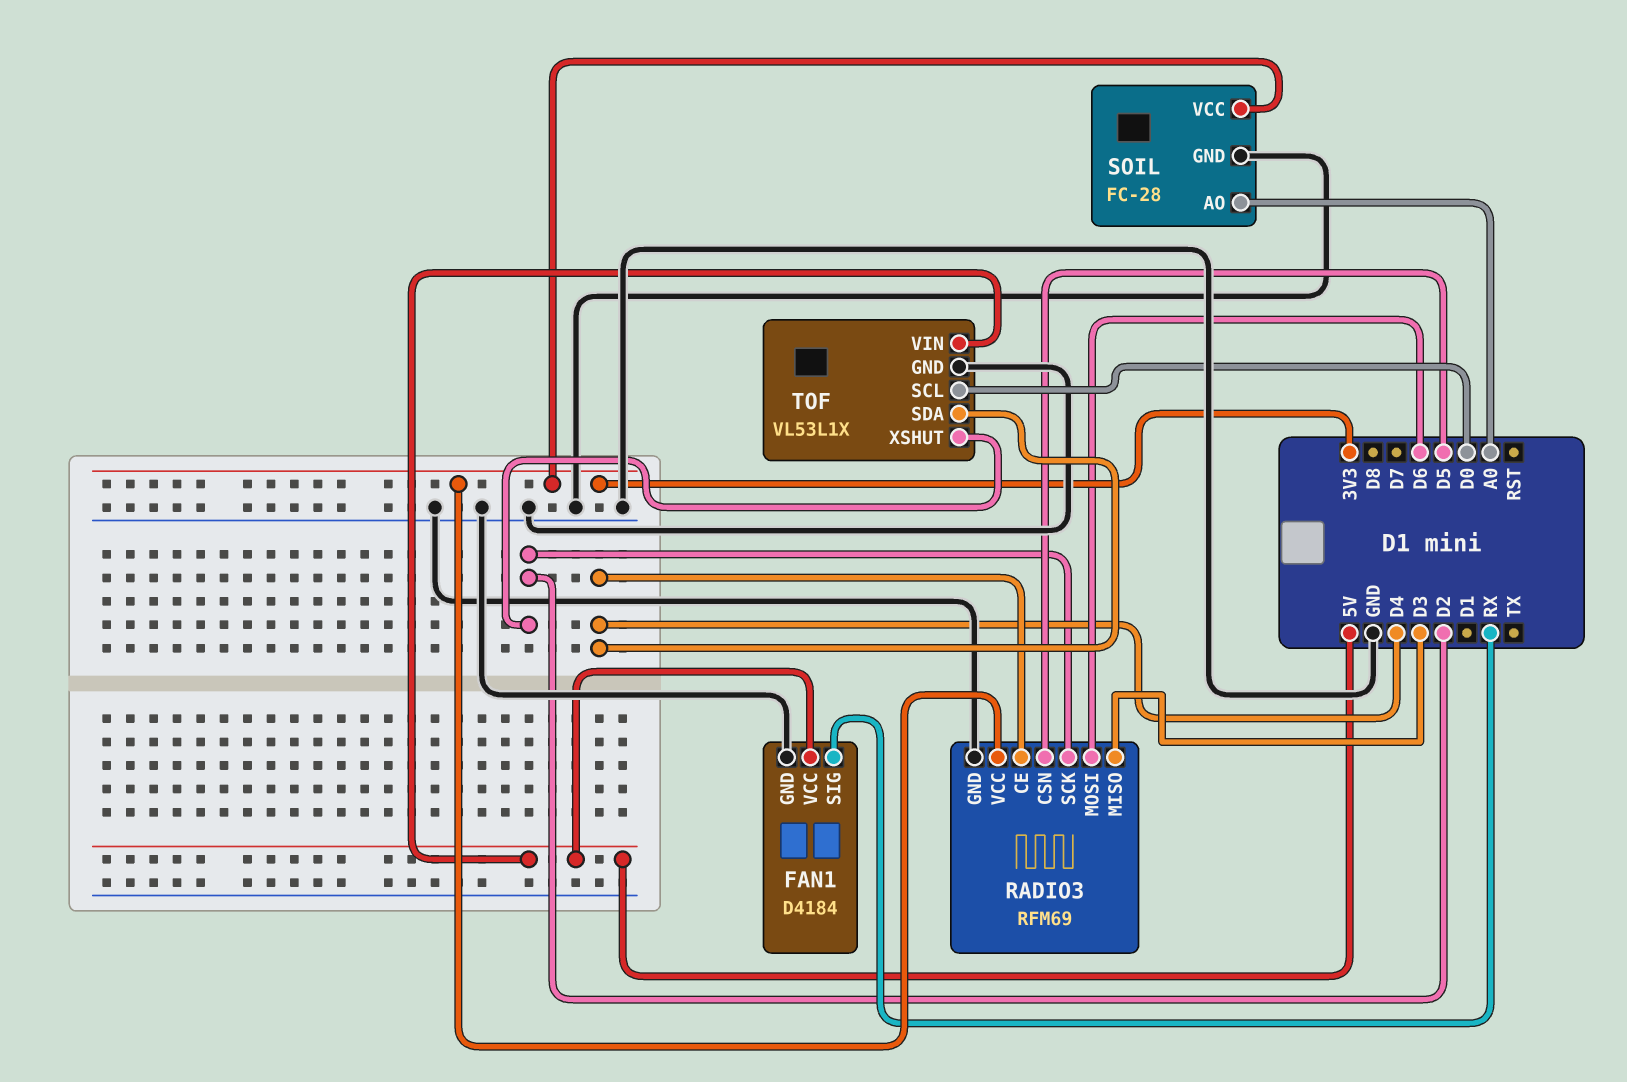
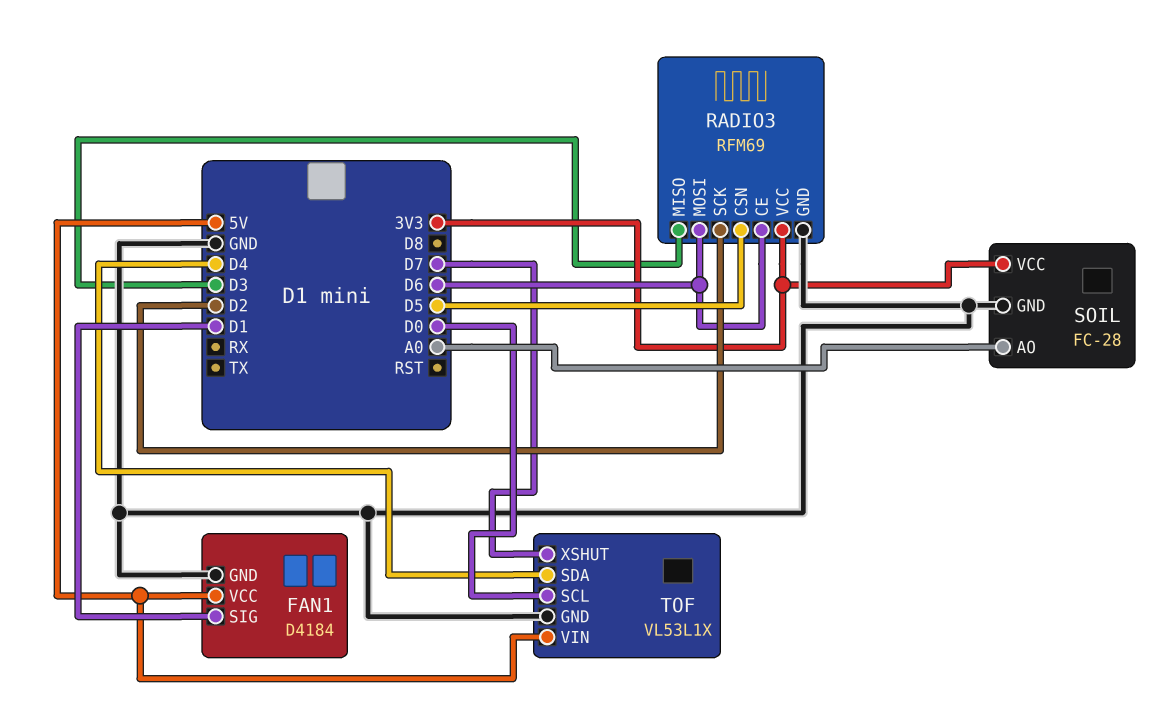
FAN1 pin SIG: RX -> D1
RADIO3 pin CE: D4 -> D6
TOF pin XSHUT: D2 -> D7

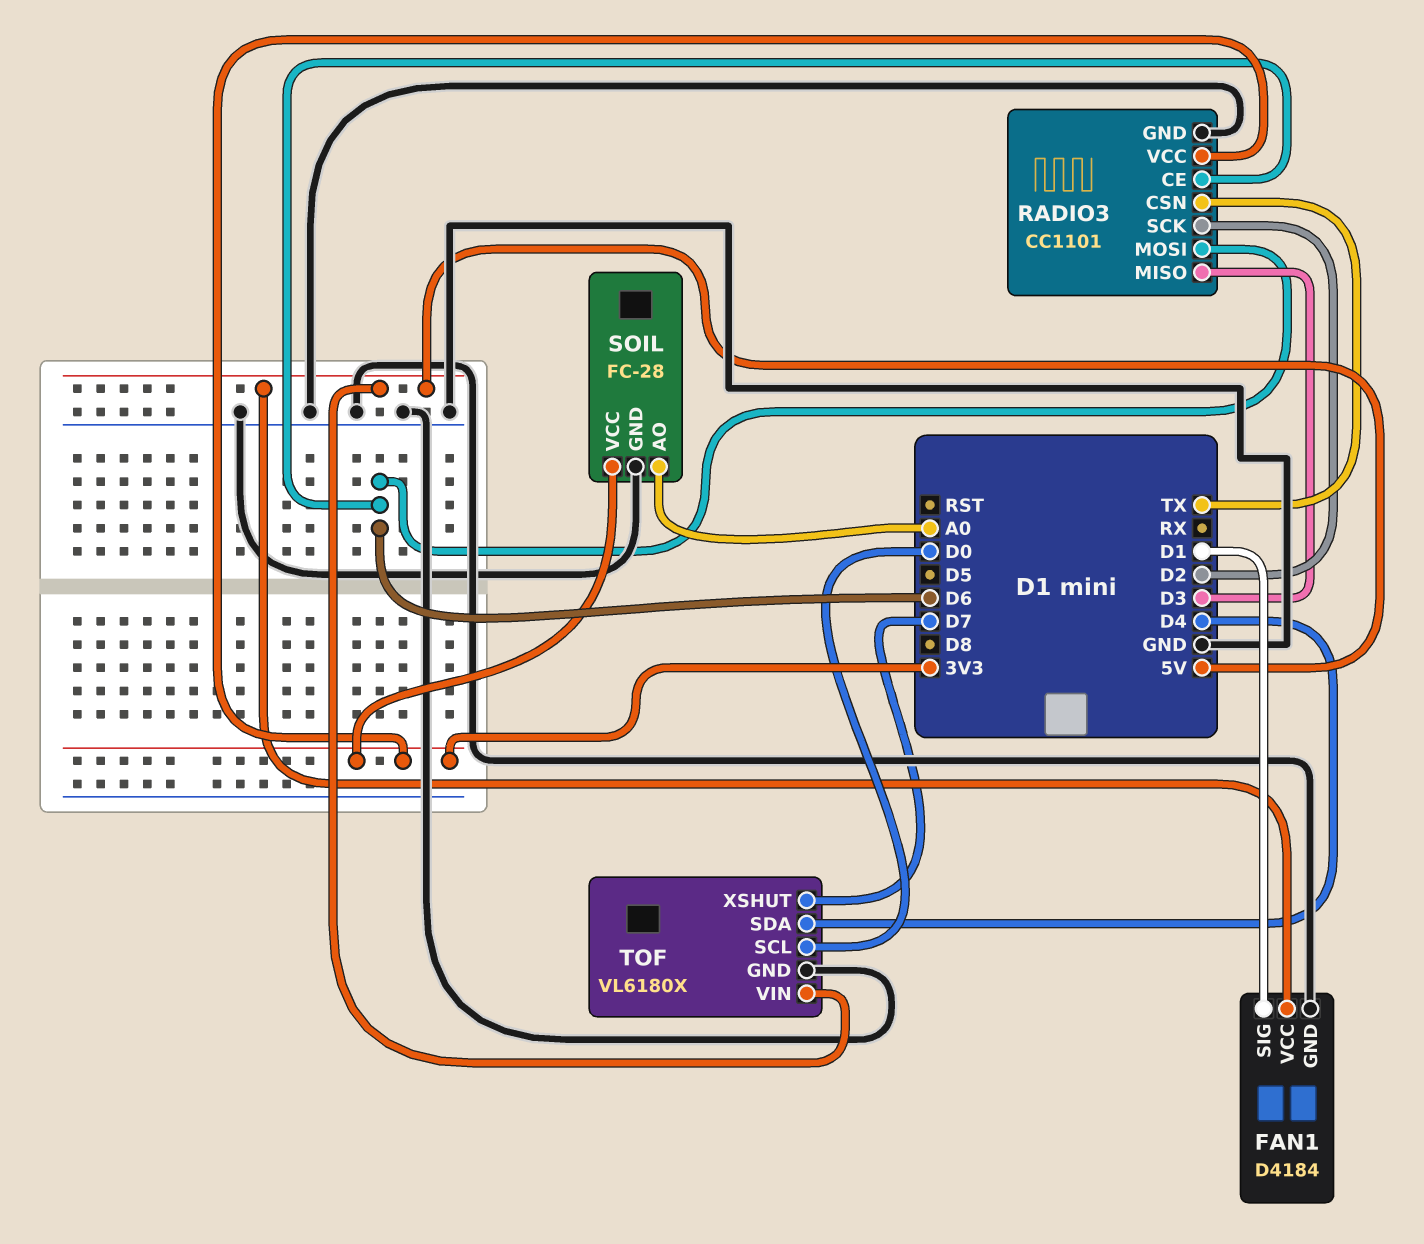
RADIO3: RFM69 -> CC1101
RADIO3 pin CSN: D5 -> TX
TOF: VL53L1X -> VL6180X

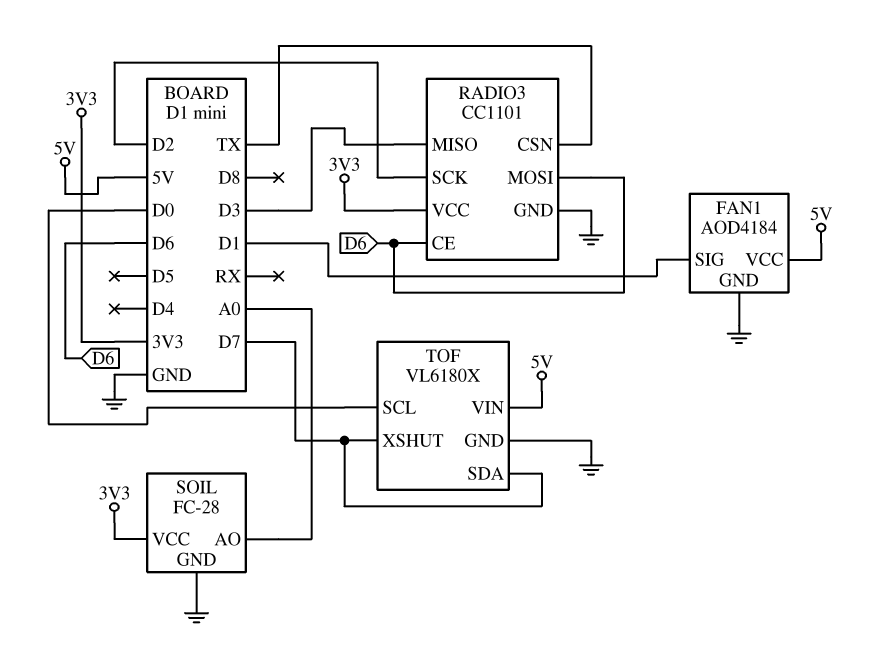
FAN1: D4184 -> AOD4184
TOF pin SDA: D4 -> D7

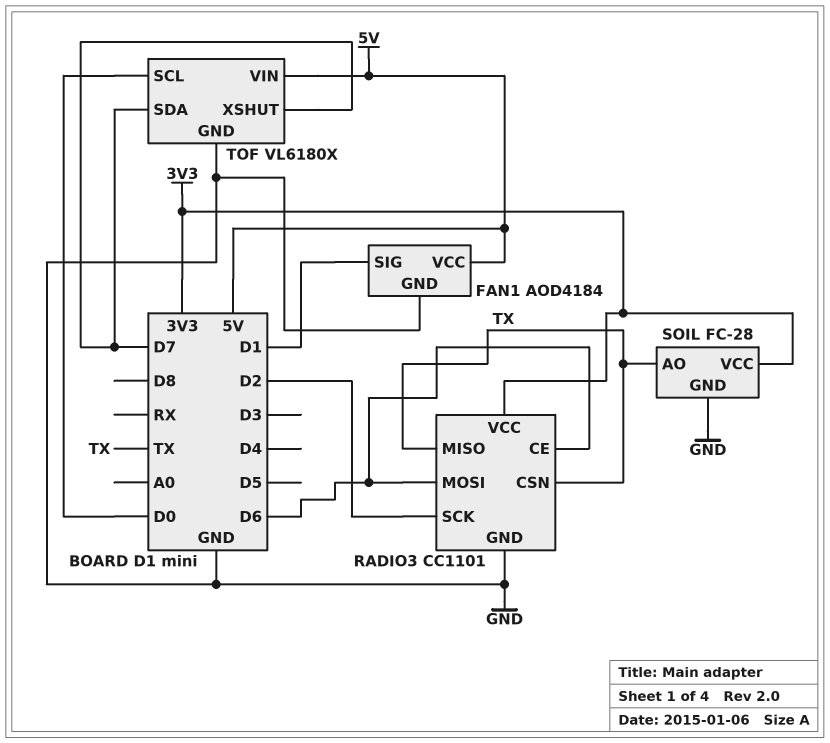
RADIO3 pin MISO: D3 -> TX
SOIL pin AO: A0 -> TX

